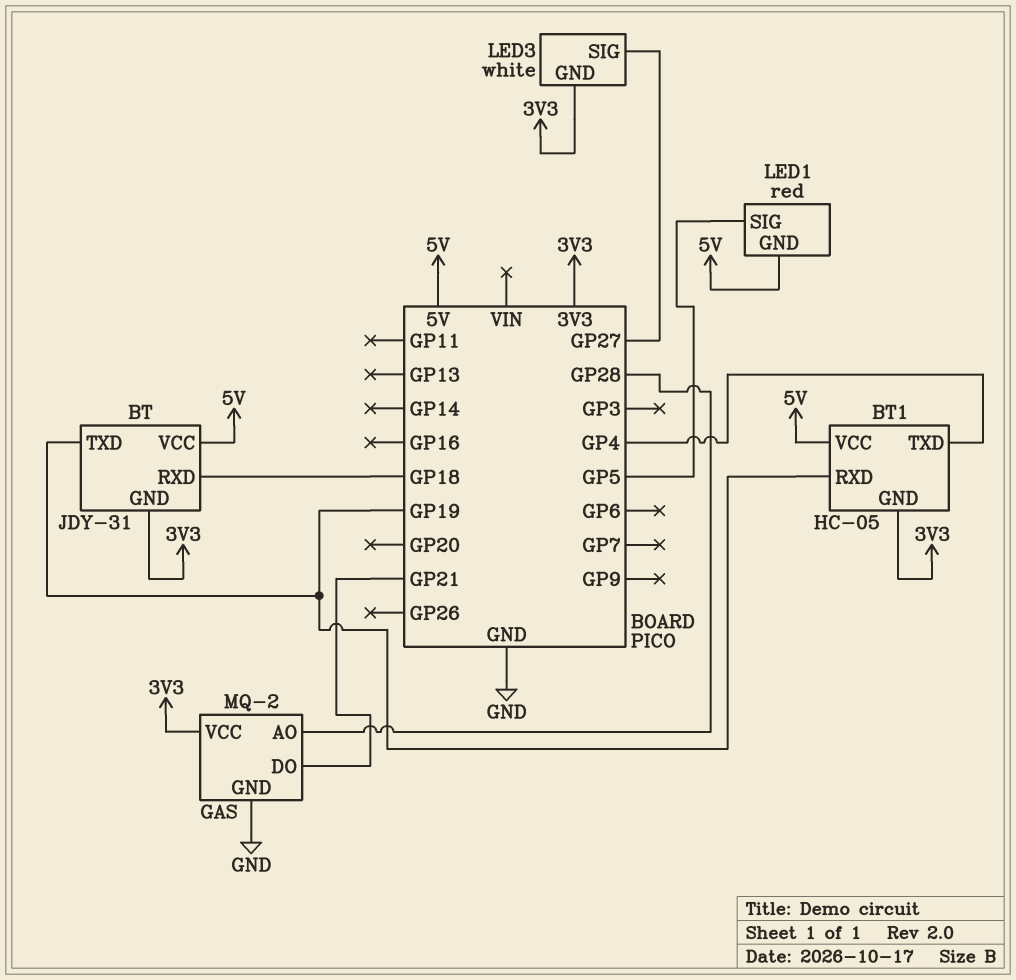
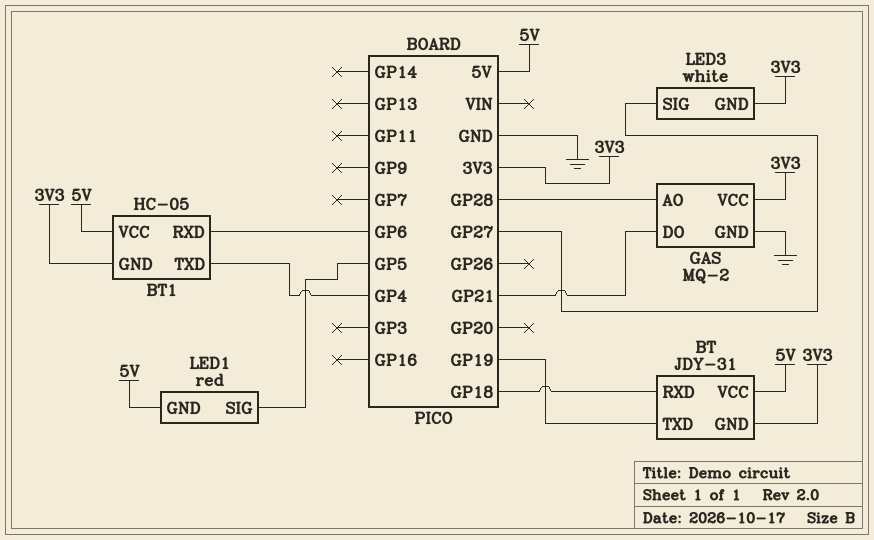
BT1 pin RXD: GP19 -> GP6

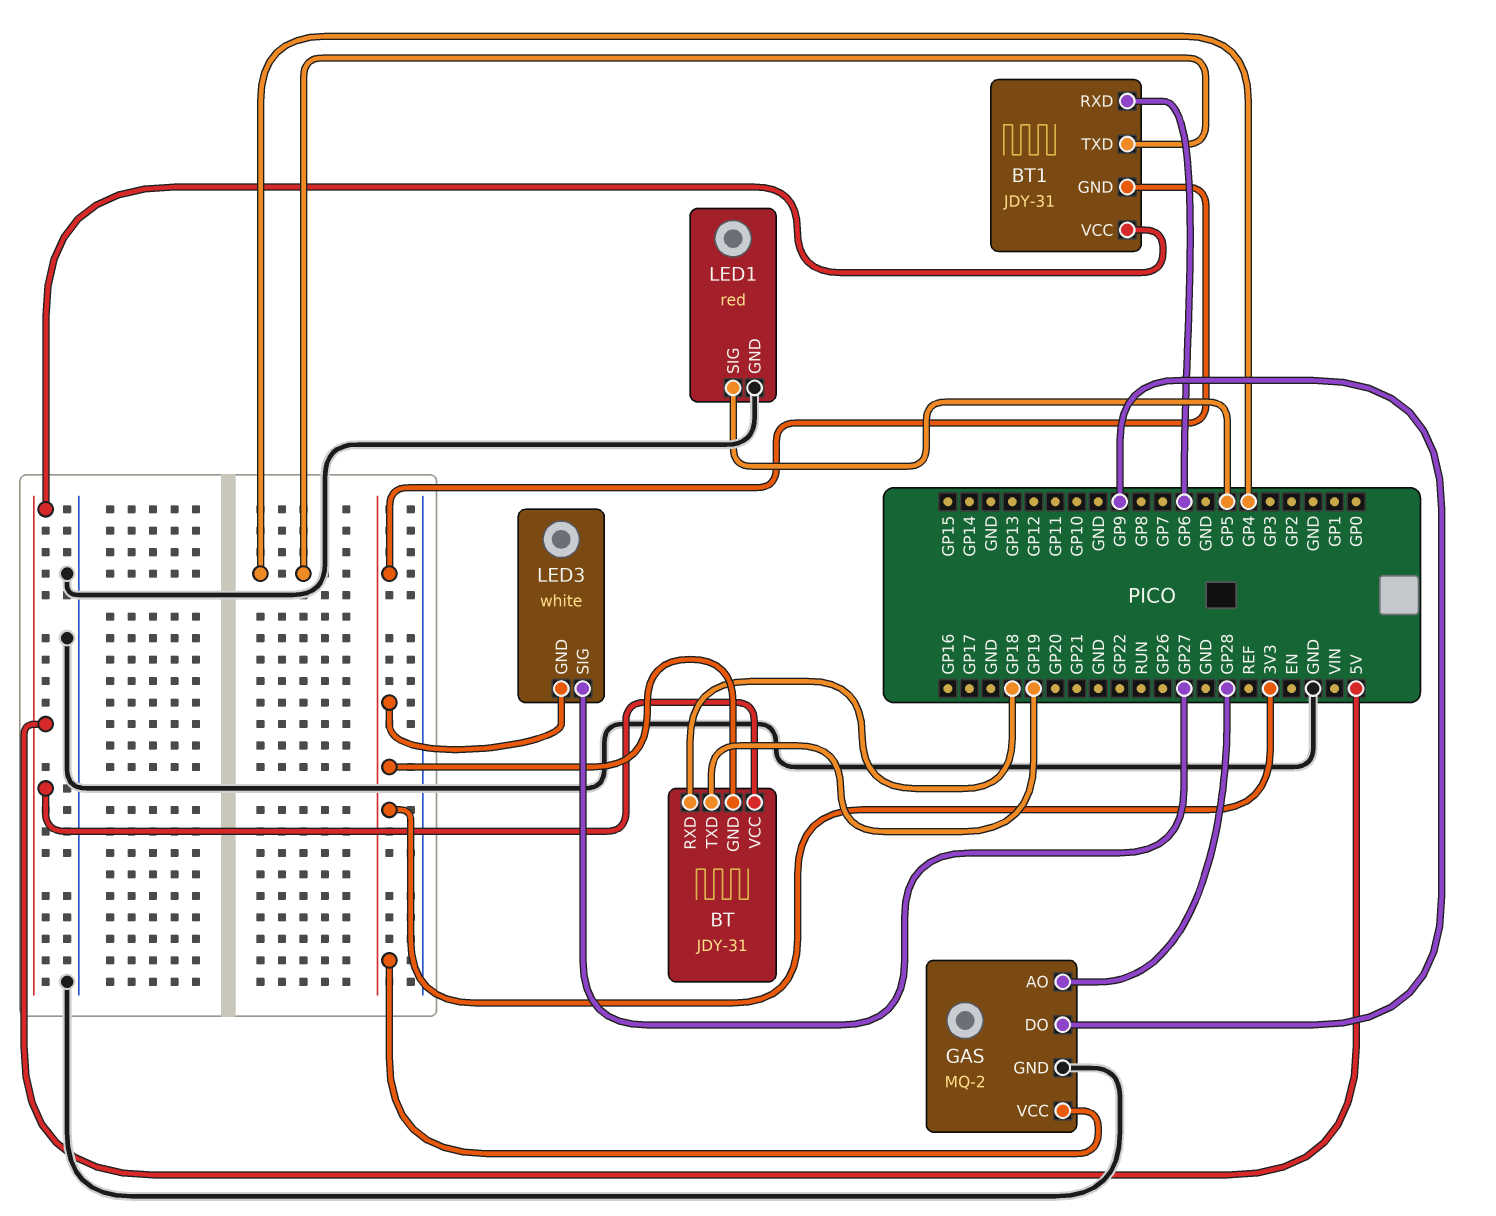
BT1: HC-05 -> JDY-31
GAS pin DO: GP21 -> GP9
LED1 pin GND: 5V -> GND

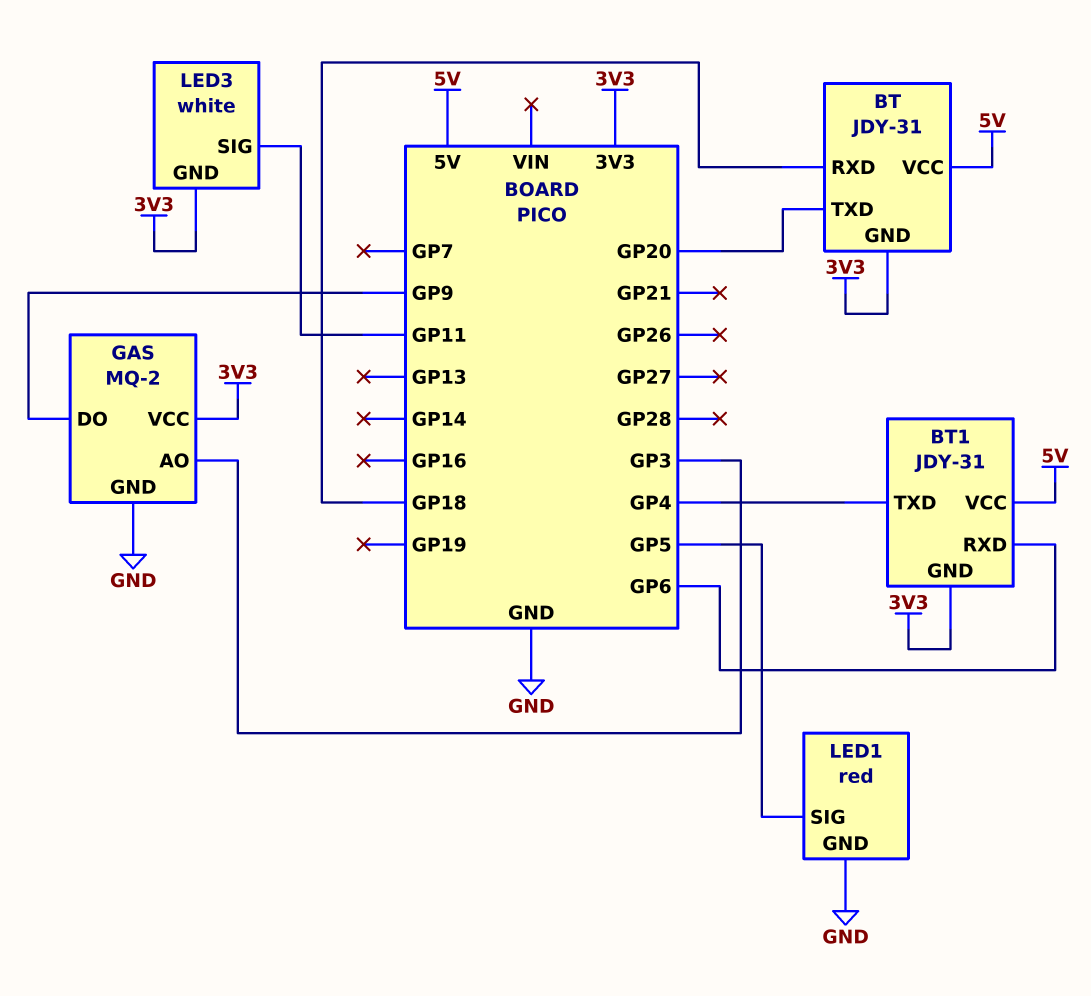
BT pin TXD: GP19 -> GP20
GAS pin AO: GP28 -> GP3
LED3 pin SIG: GP27 -> GP11

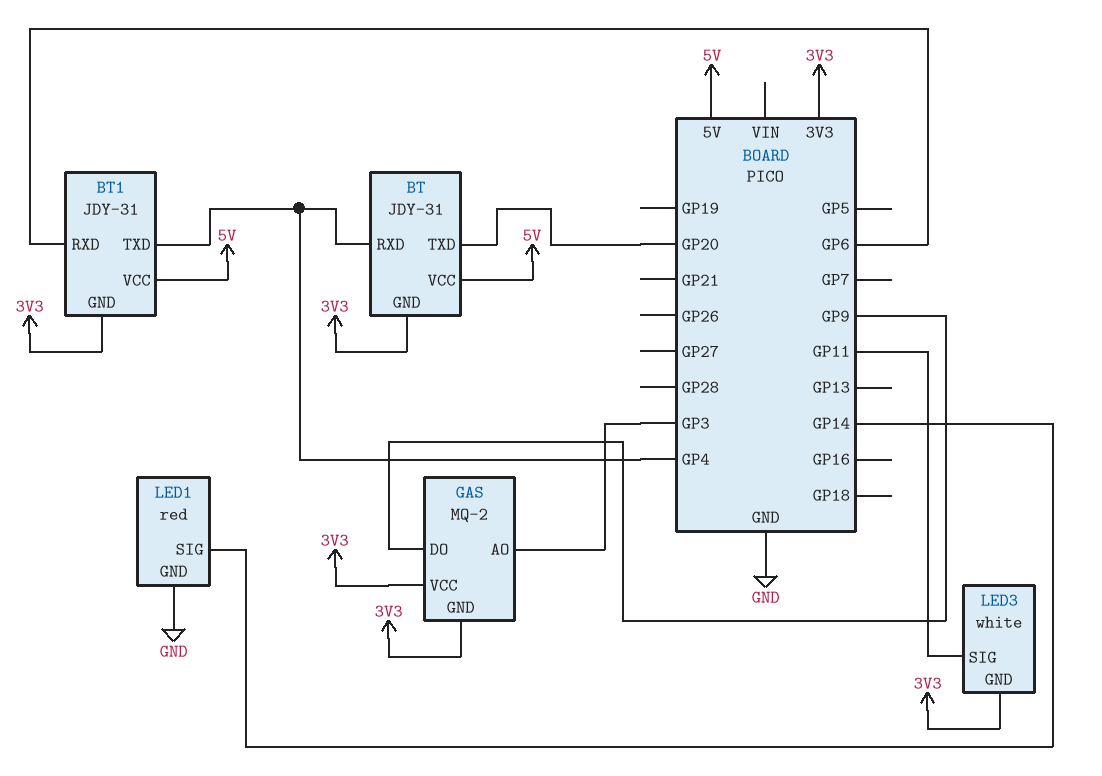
BT pin RXD: GP18 -> GP4
GAS pin GND: GND -> 3V3
LED1 pin SIG: GP5 -> GP14

